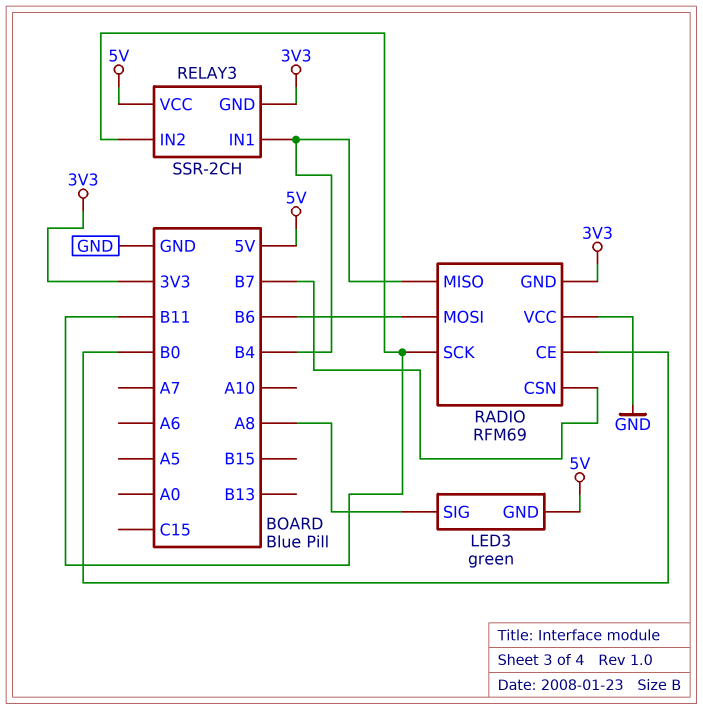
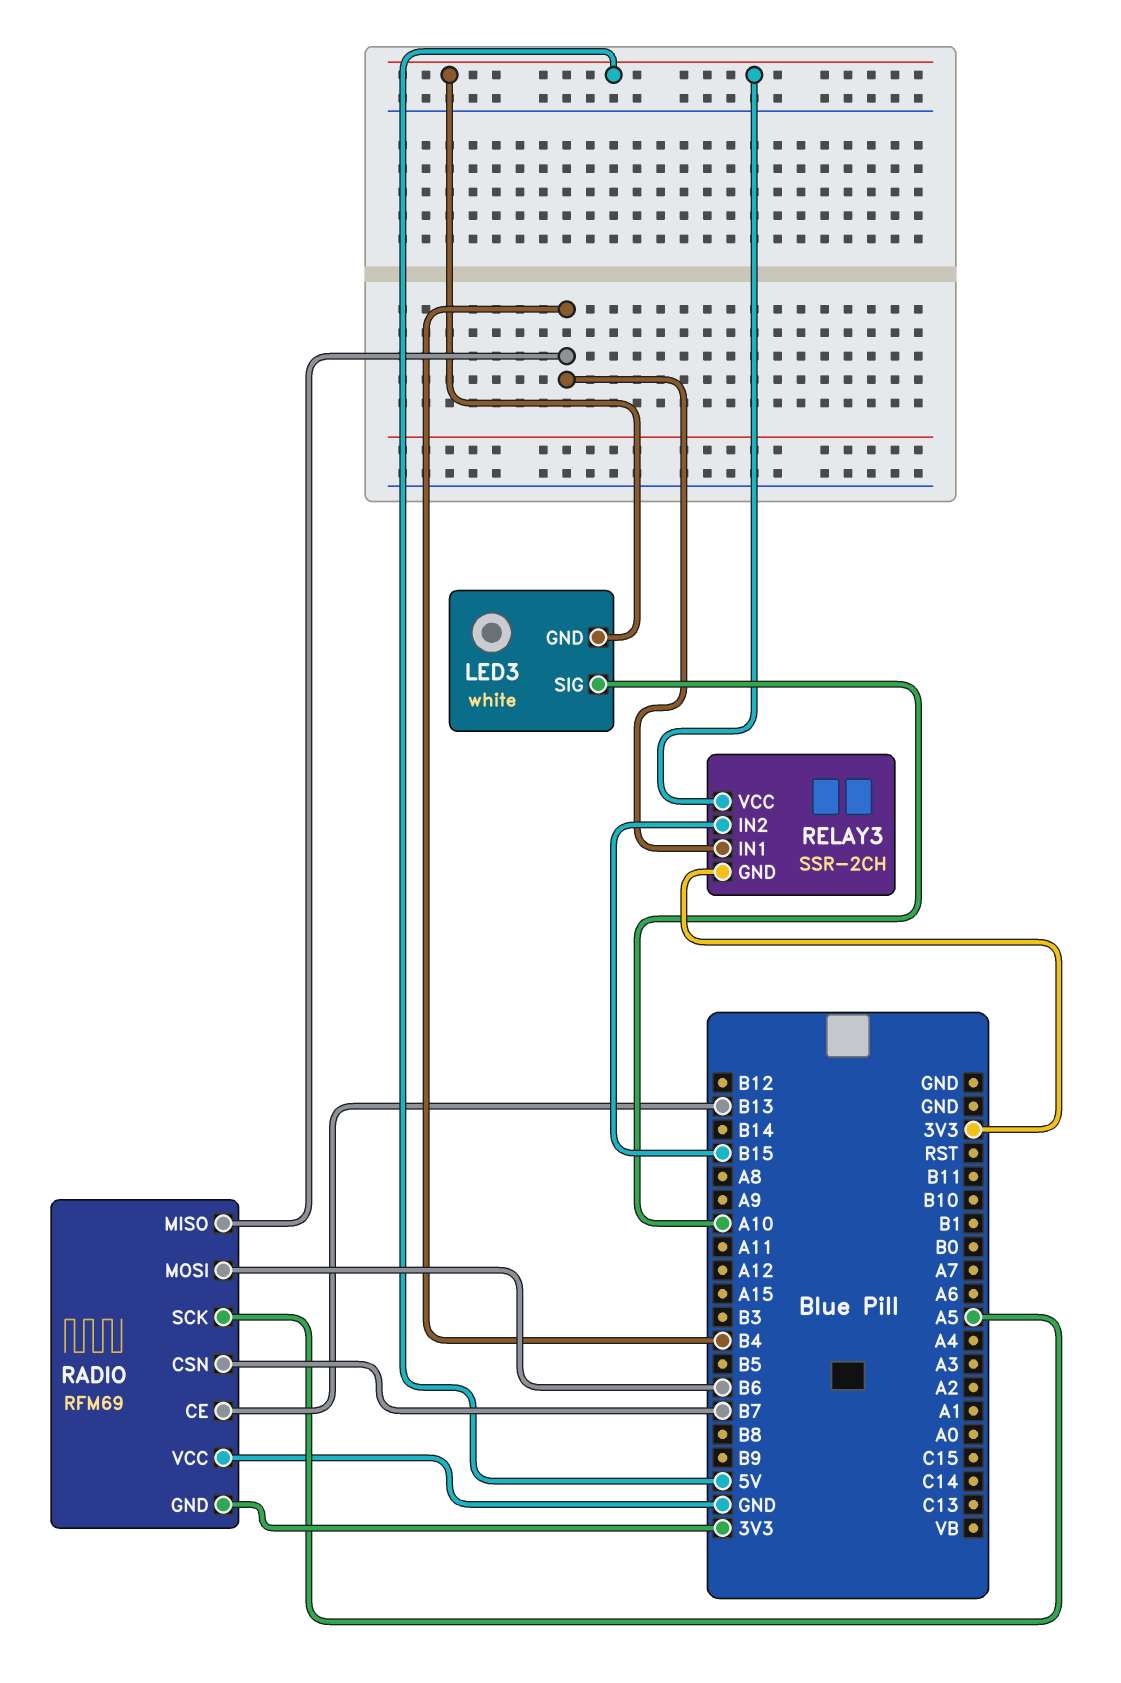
LED3: green -> white
LED3 pin SIG: A8 -> A10
RADIO pin CE: B0 -> B13
RADIO pin SCK: B11 -> A5
RELAY3 pin IN2: B11 -> B15

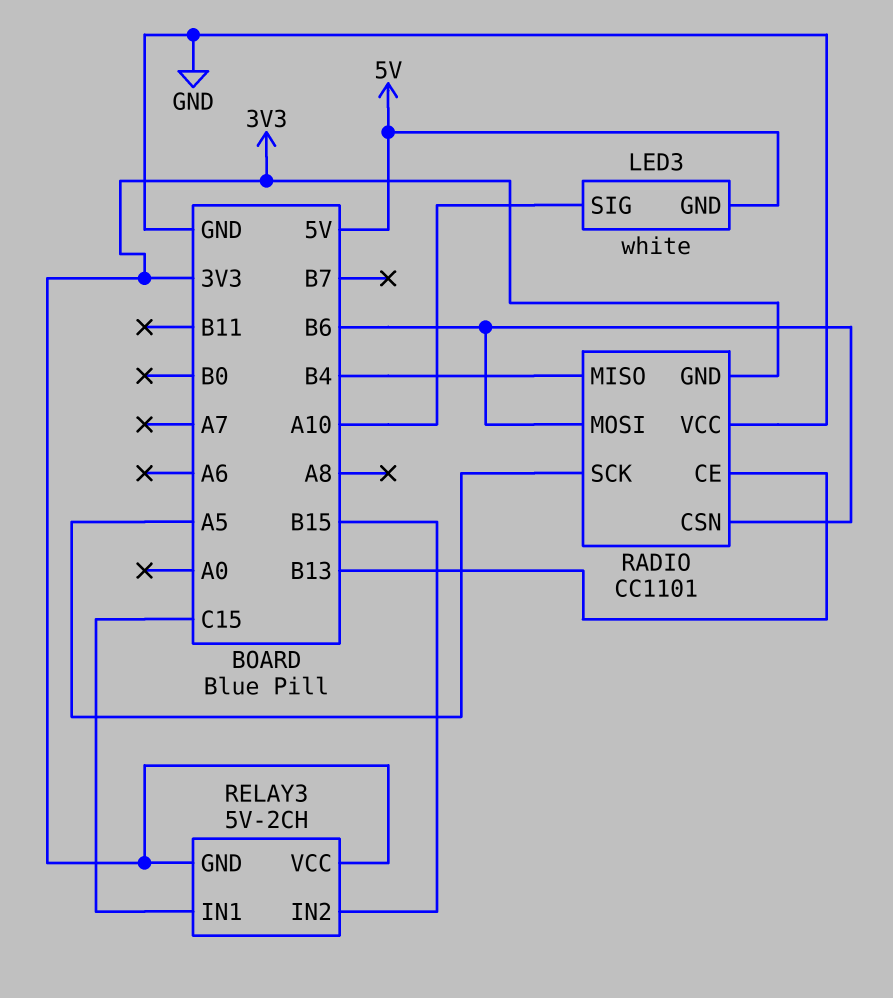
RADIO: RFM69 -> CC1101
RADIO pin CSN: B7 -> B6
RELAY3: SSR-2CH -> 5V-2CH
RELAY3 pin IN1: B4 -> C15
RELAY3 pin VCC: 5V -> 3V3

